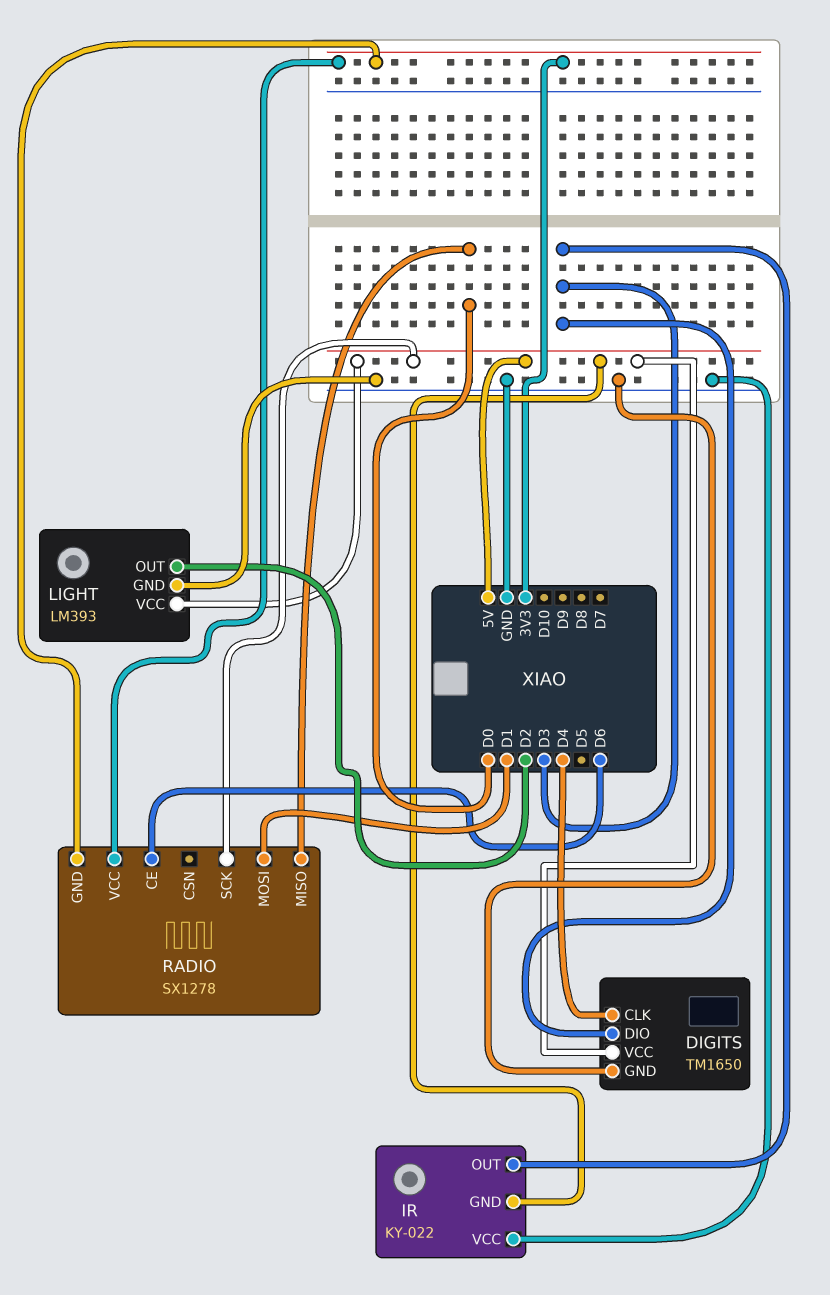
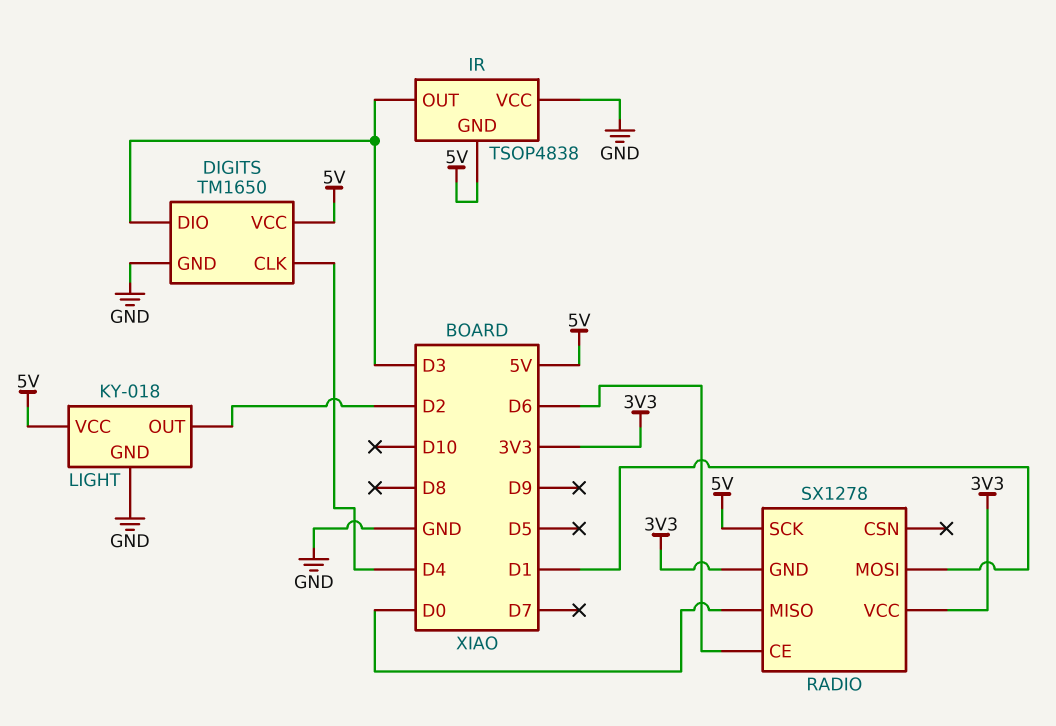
IR: KY-022 -> TSOP4838
LIGHT: LM393 -> KY-018

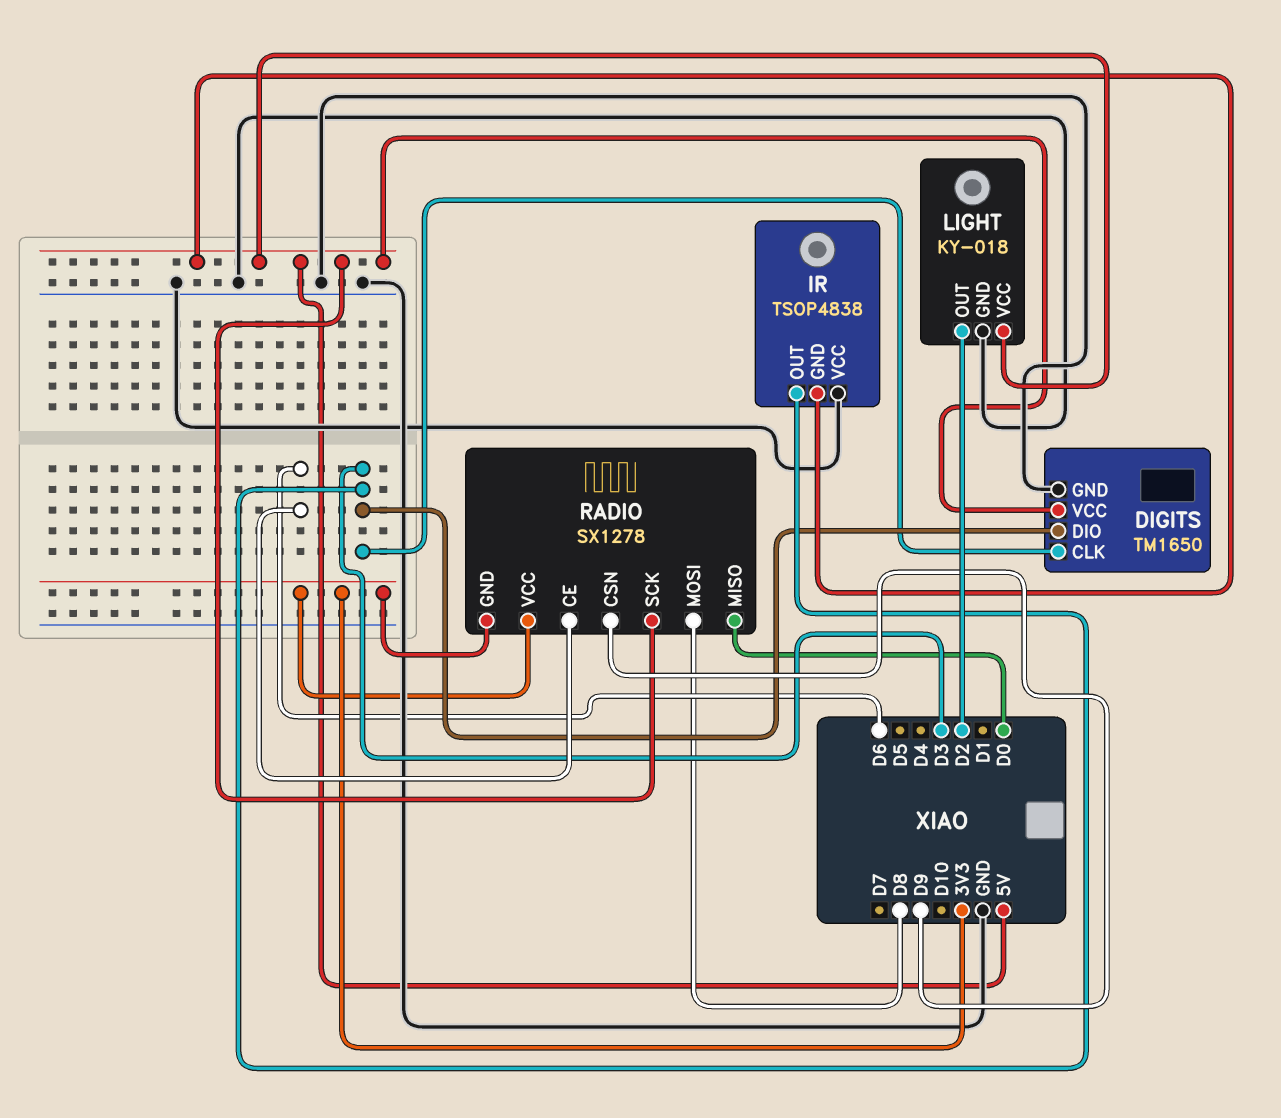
DIGITS pin CLK: D4 -> D3
RADIO pin CSN: none -> D9
RADIO pin MOSI: D1 -> D8

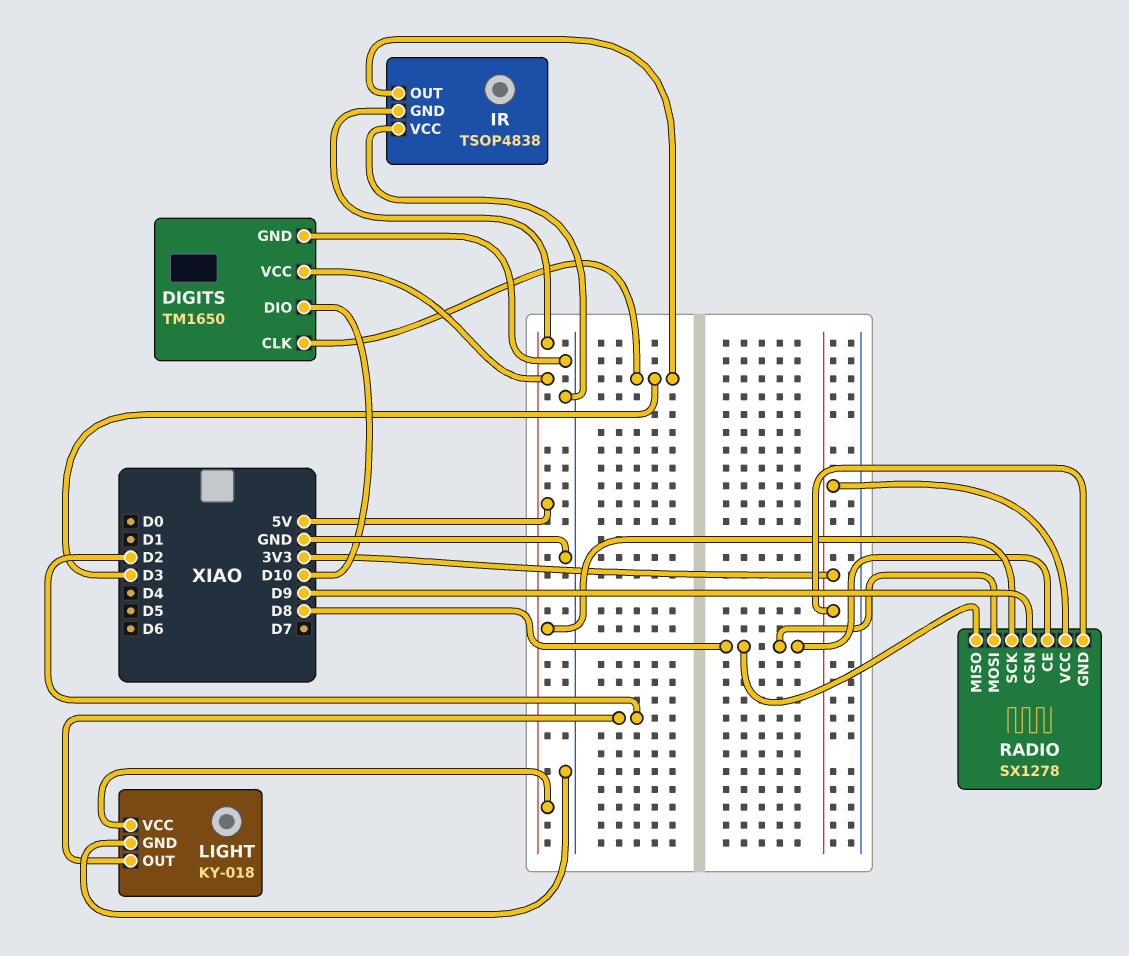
DIGITS pin DIO: D3 -> D10
RADIO pin CE: D6 -> D8
RADIO pin MISO: D0 -> D8

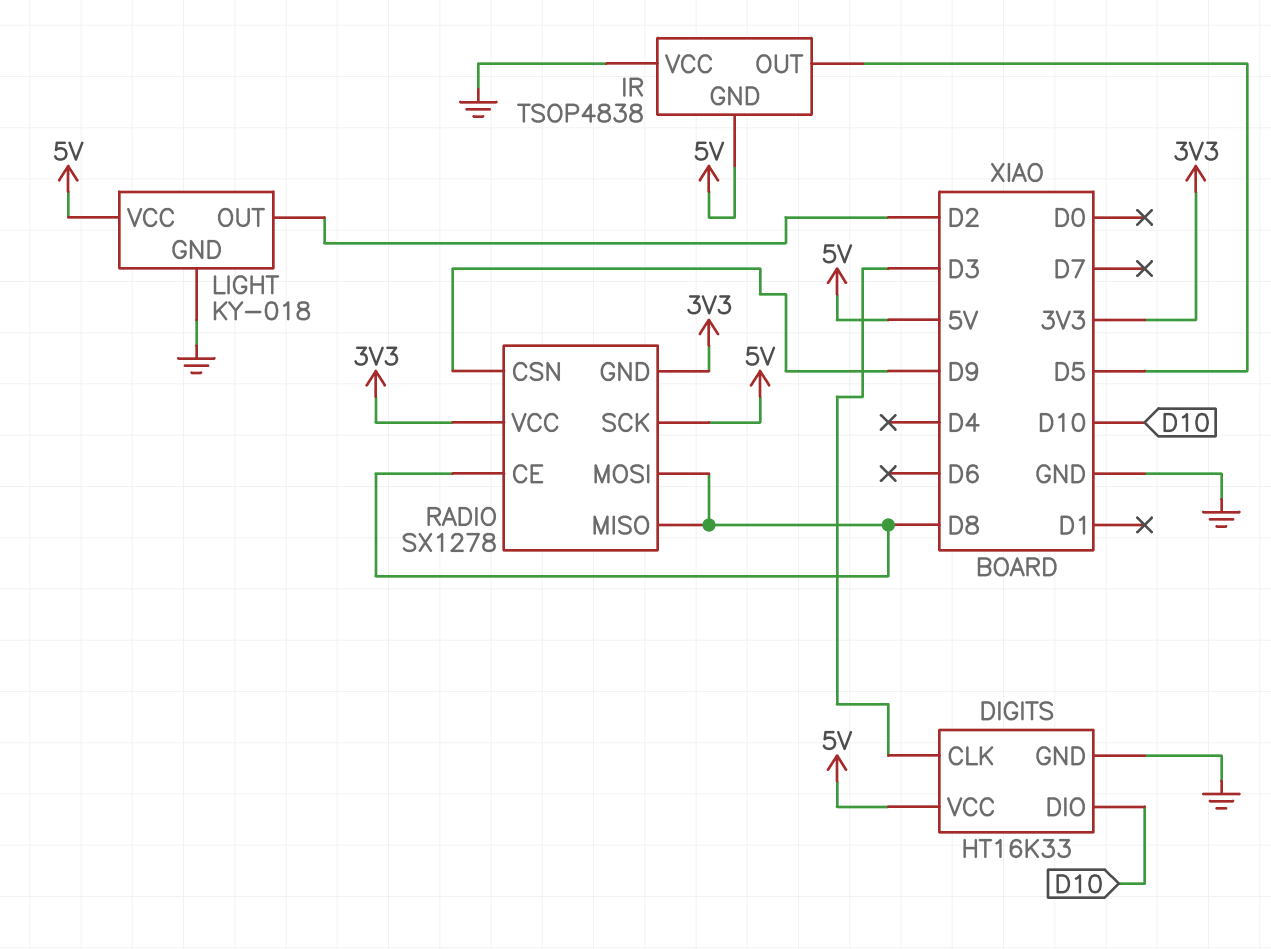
DIGITS: TM1650 -> HT16K33
IR pin OUT: D3 -> D5

